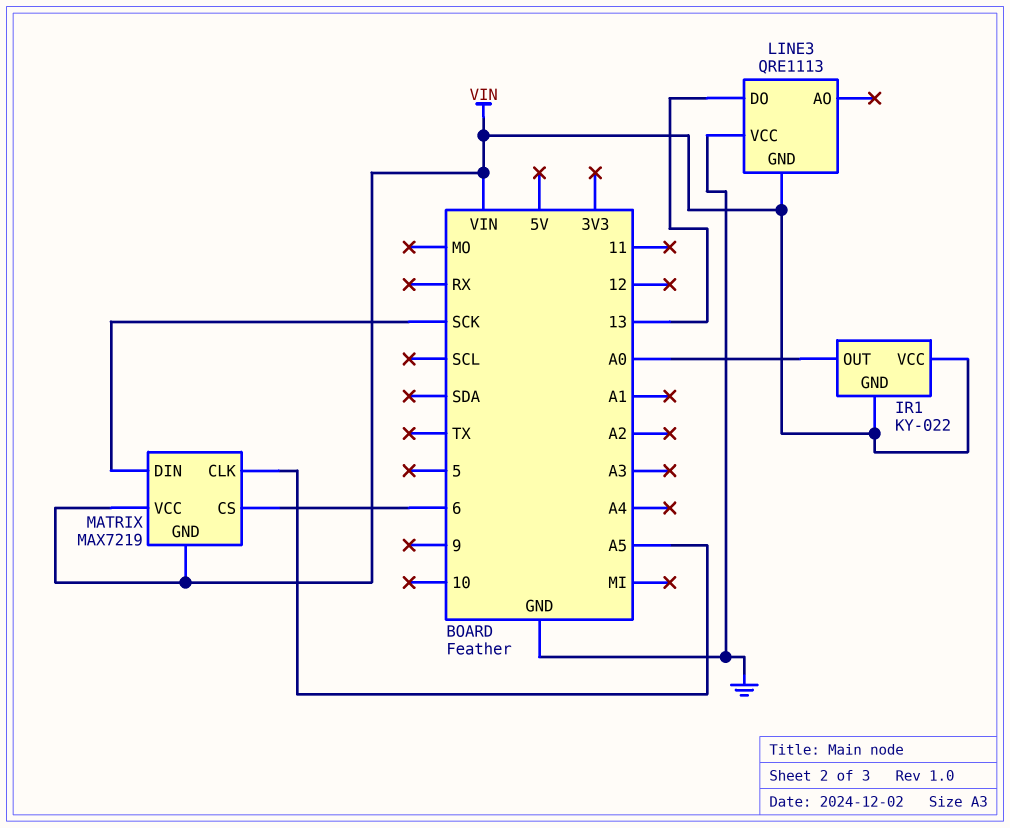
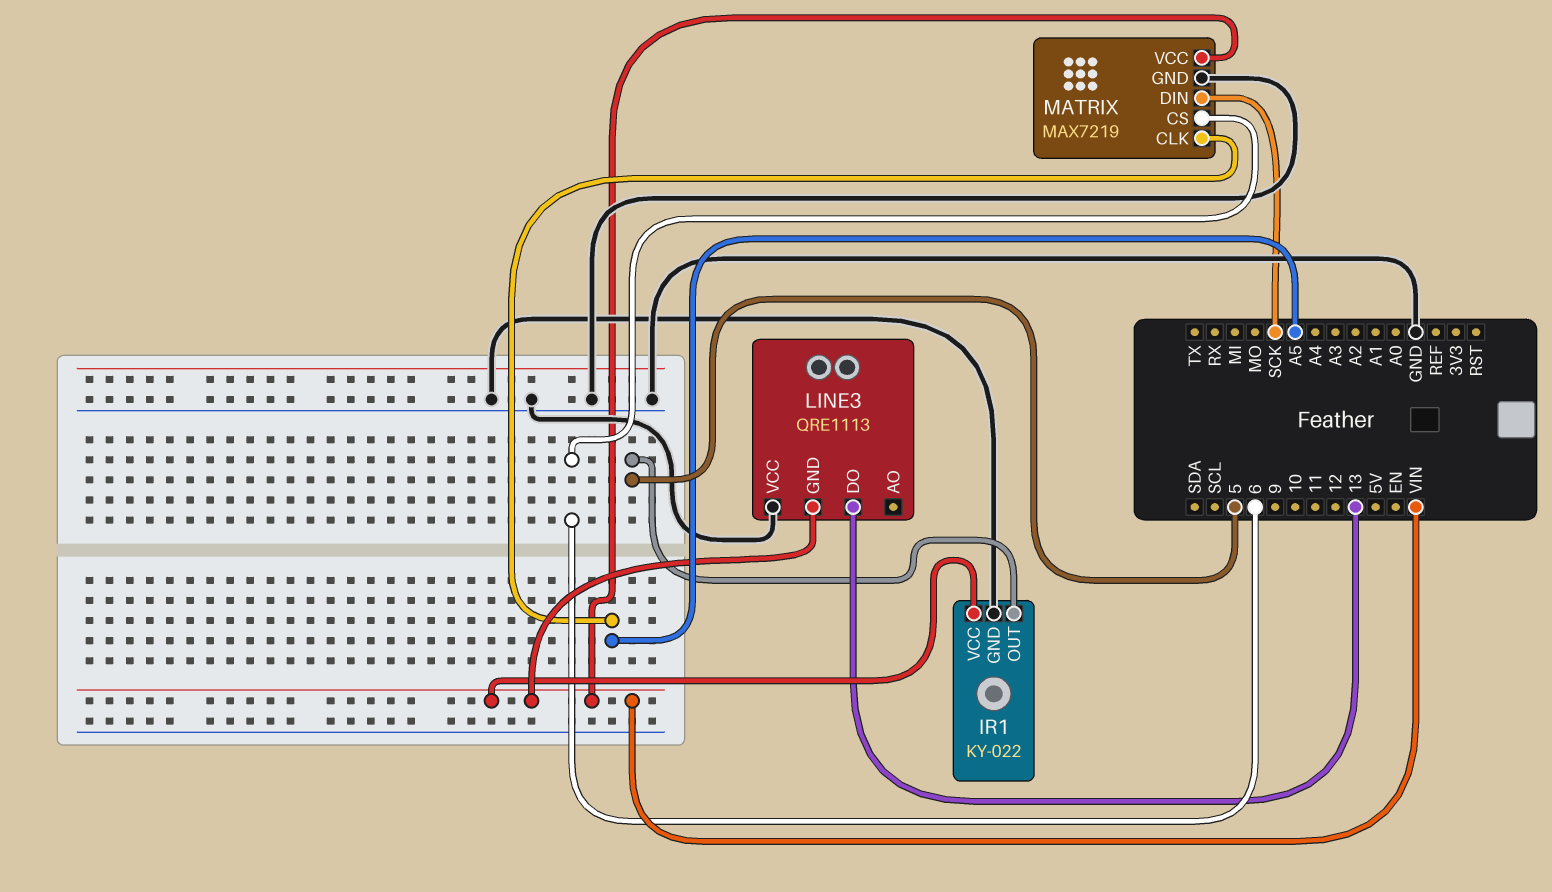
IR1 pin GND: VIN -> GND
IR1 pin OUT: A0 -> 5
MATRIX pin GND: VIN -> GND

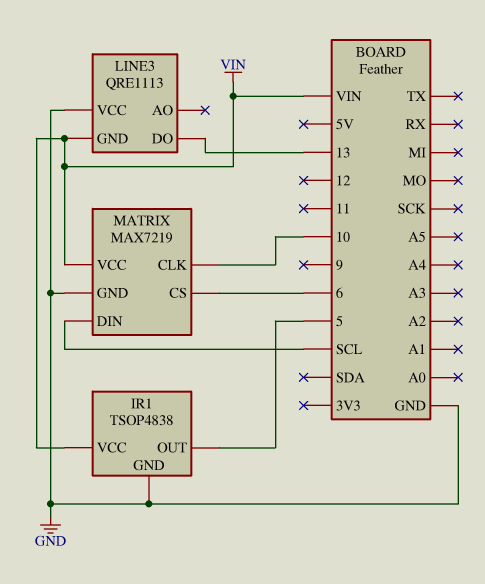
IR1: KY-022 -> TSOP4838
MATRIX pin CLK: A5 -> 10
MATRIX pin DIN: SCK -> SCL

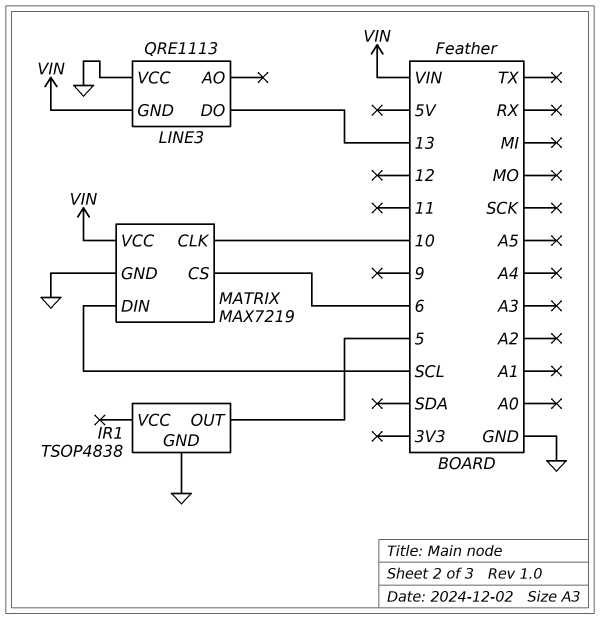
IR1 pin VCC: VIN -> none

